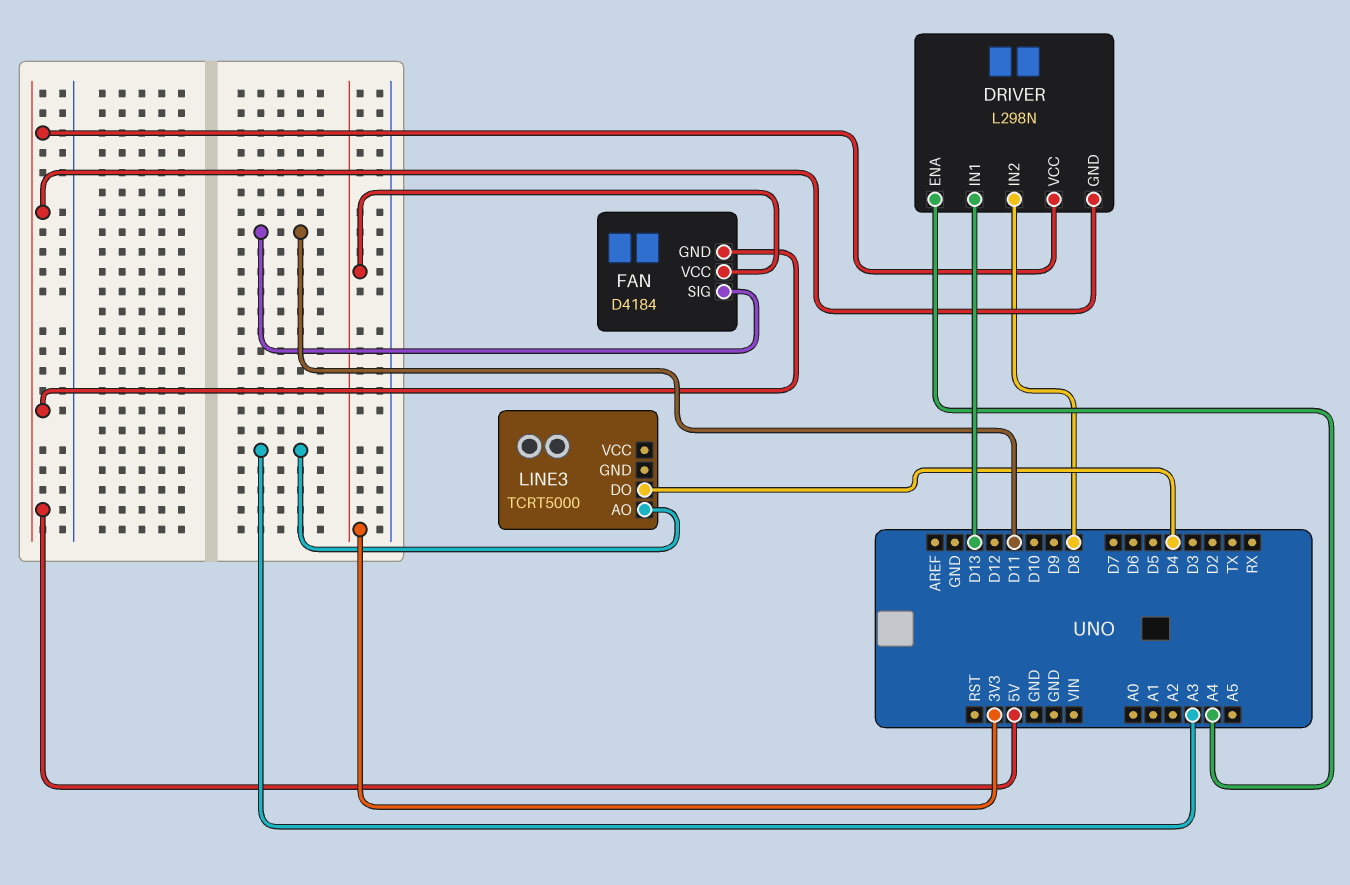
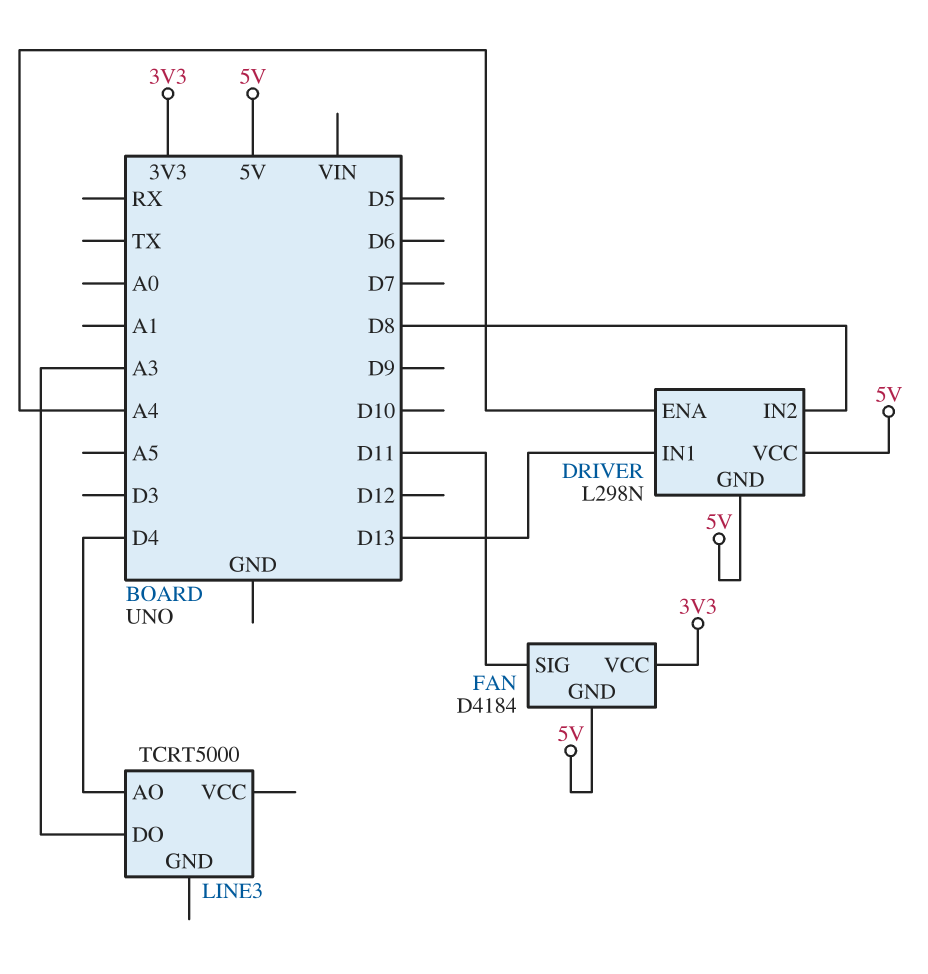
LINE3 pin AO: A3 -> D4
LINE3 pin DO: D4 -> A3

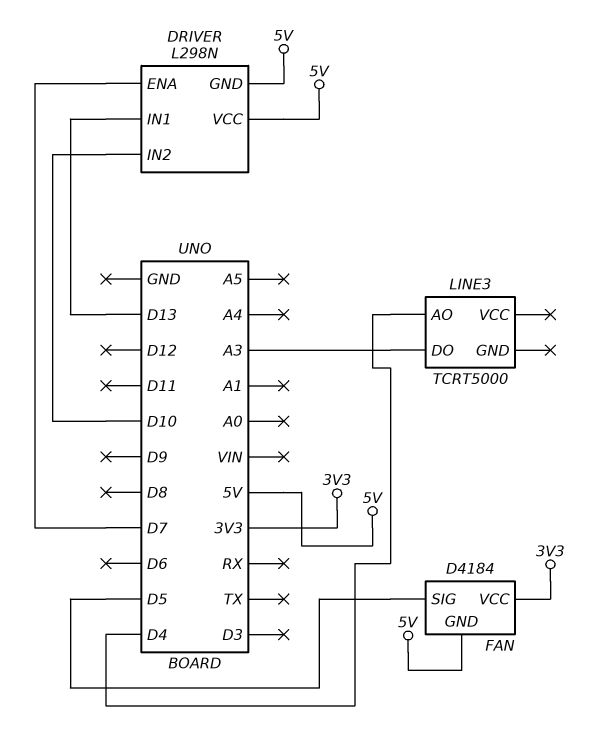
DRIVER pin ENA: A4 -> D7
DRIVER pin IN2: D8 -> D10
FAN pin SIG: D11 -> D5

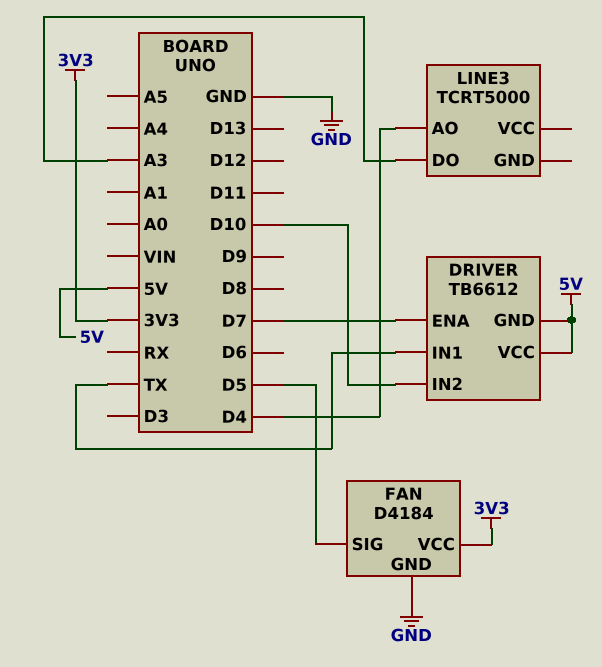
DRIVER: L298N -> TB6612
DRIVER pin IN1: D13 -> TX
FAN pin GND: 5V -> GND

